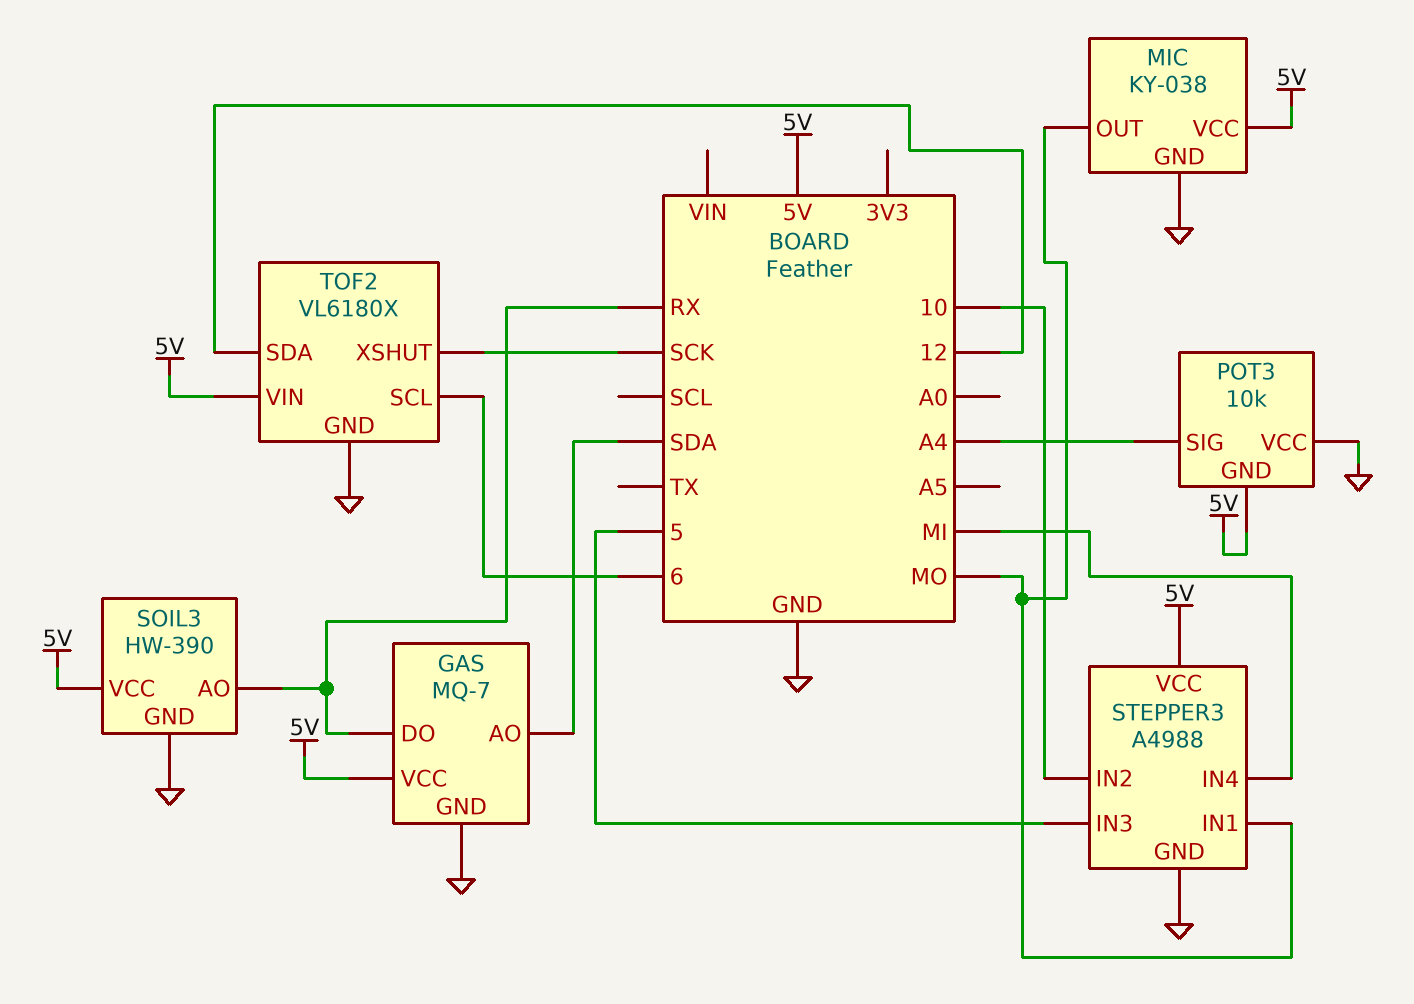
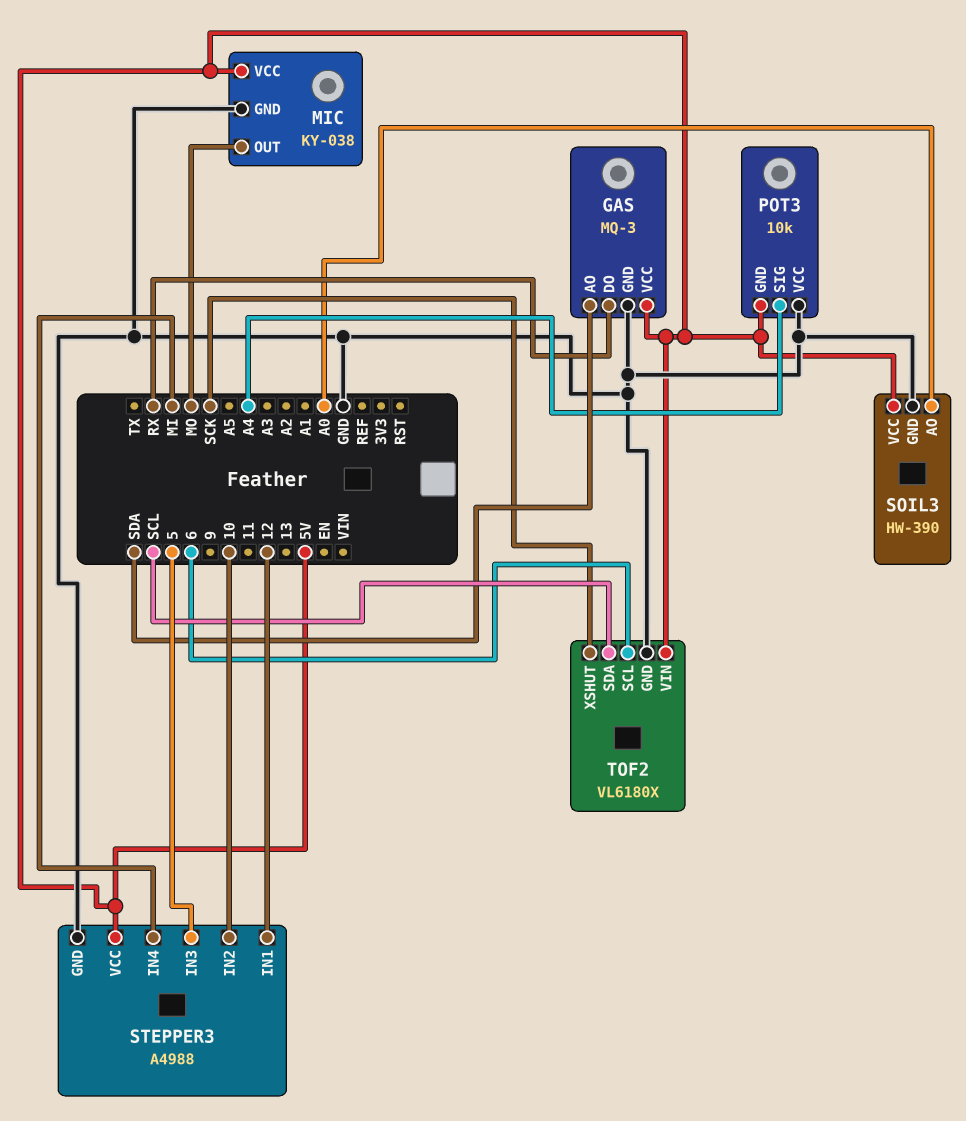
GAS: MQ-7 -> MQ-3
SOIL3 pin AO: RX -> A0
STEPPER3 pin IN1: MO -> 12
TOF2 pin SDA: 12 -> SCL

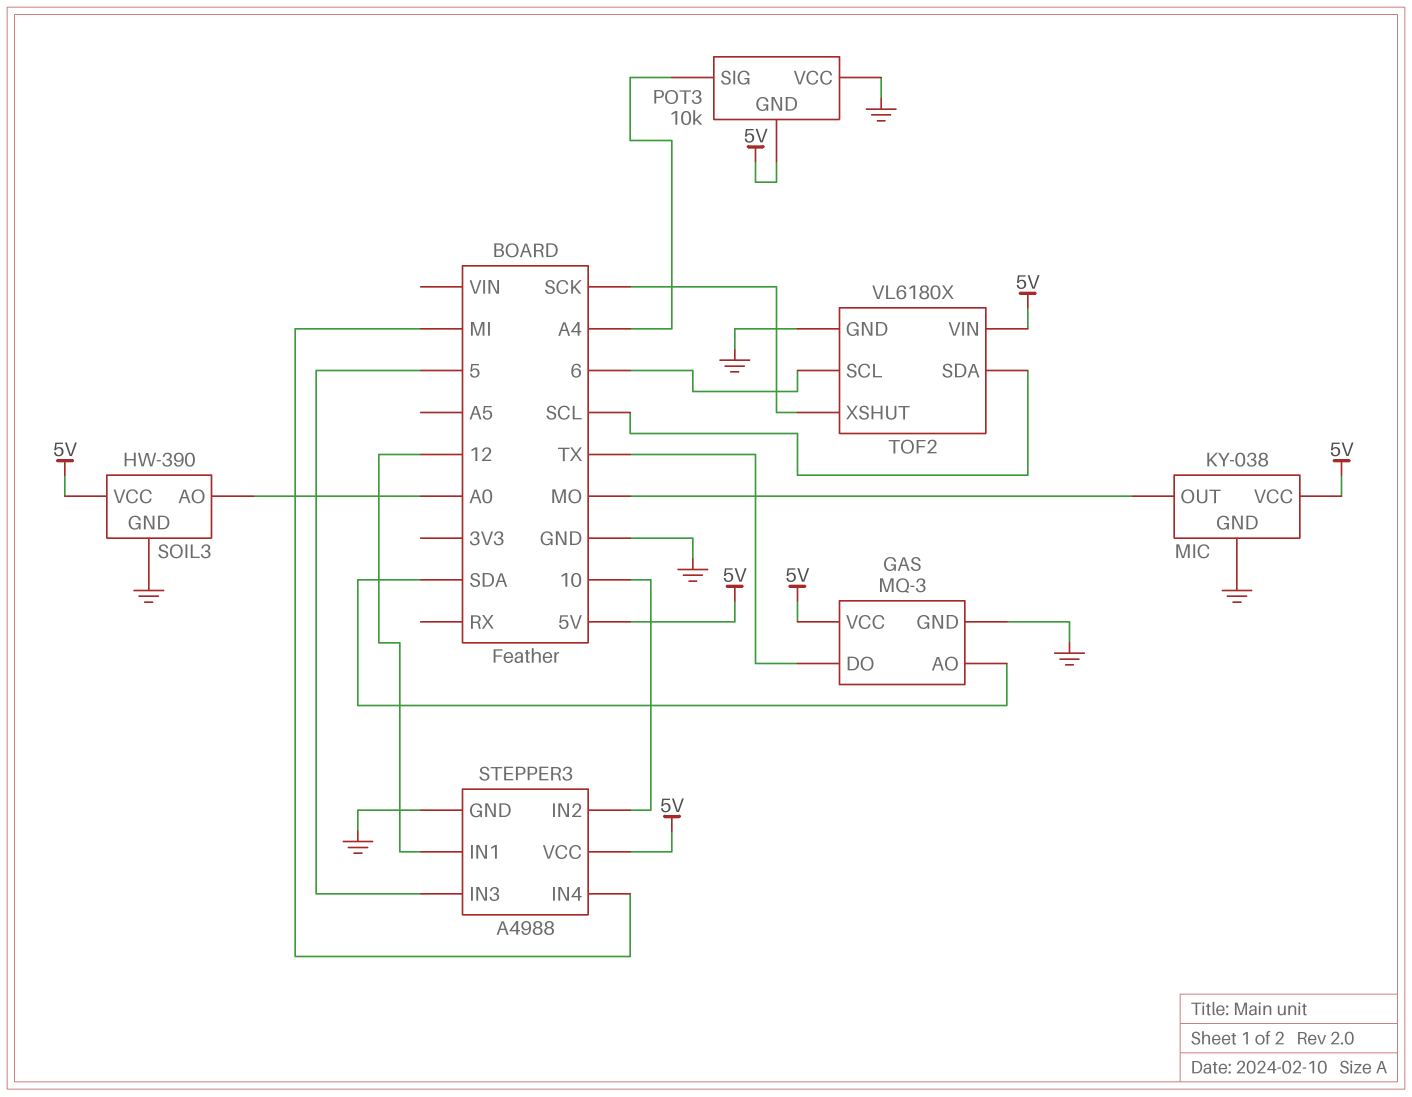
GAS pin DO: RX -> TX

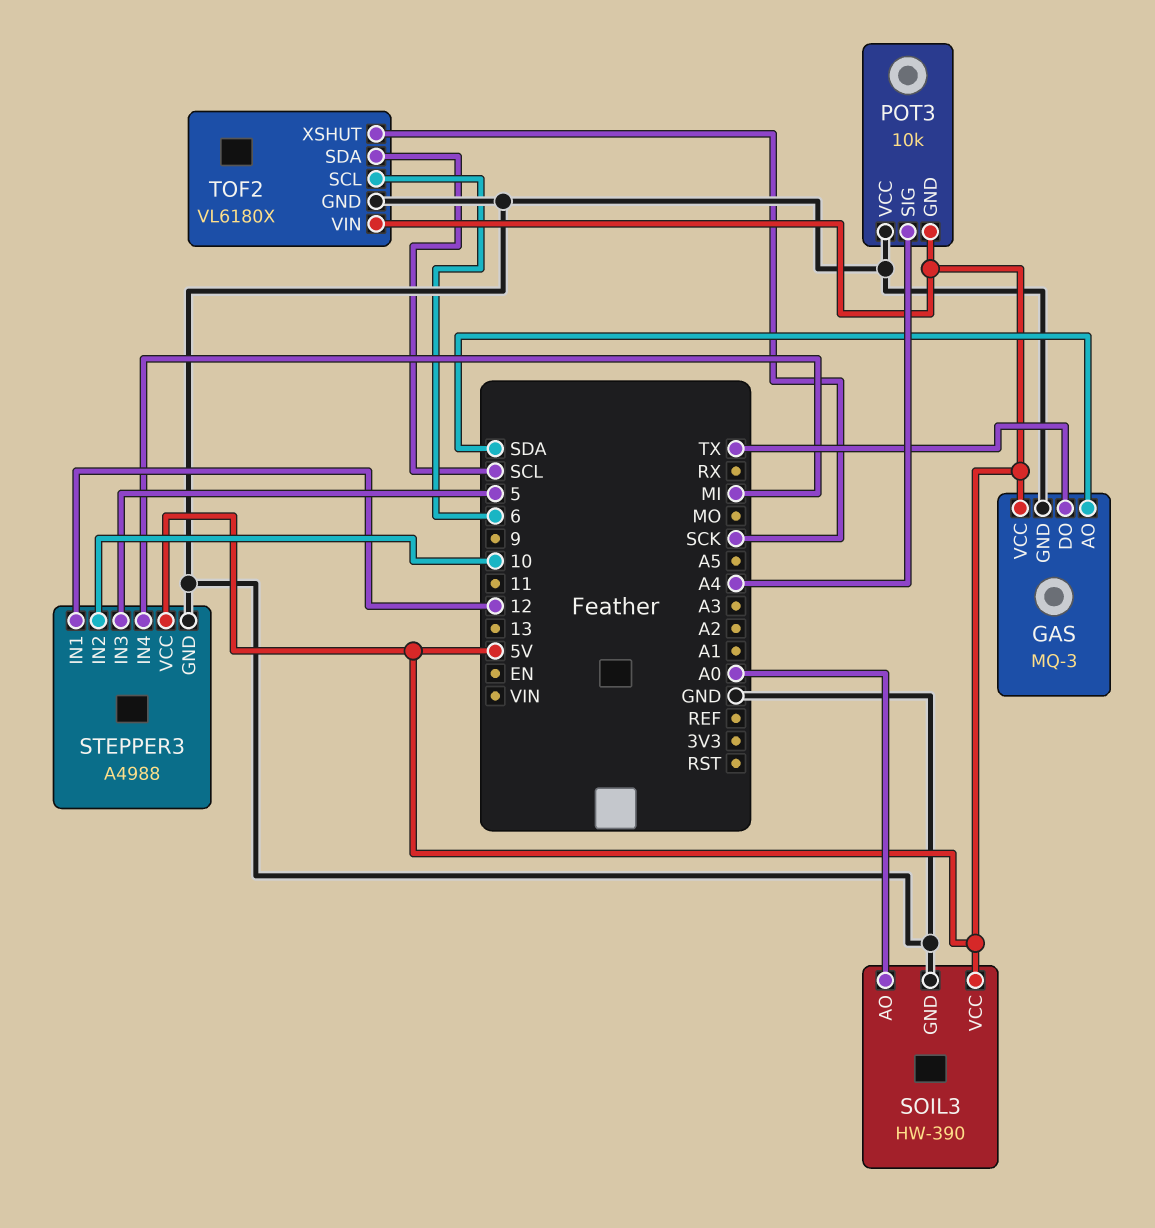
MIC: KY-038 -> none
MIC pin GND: GND -> none
MIC pin OUT: MO -> none
MIC pin VCC: 5V -> none

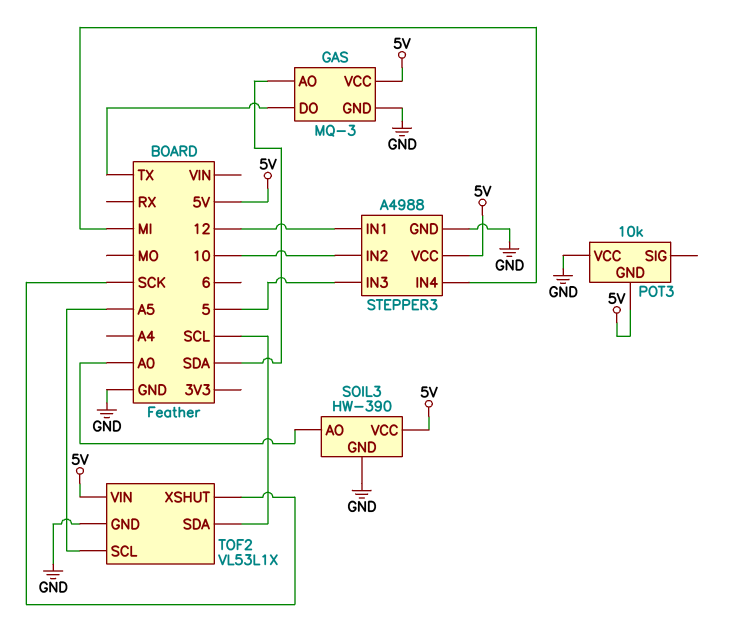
POT3 pin SIG: A4 -> none
TOF2: VL6180X -> VL53L1X
TOF2 pin SCL: 6 -> A5

